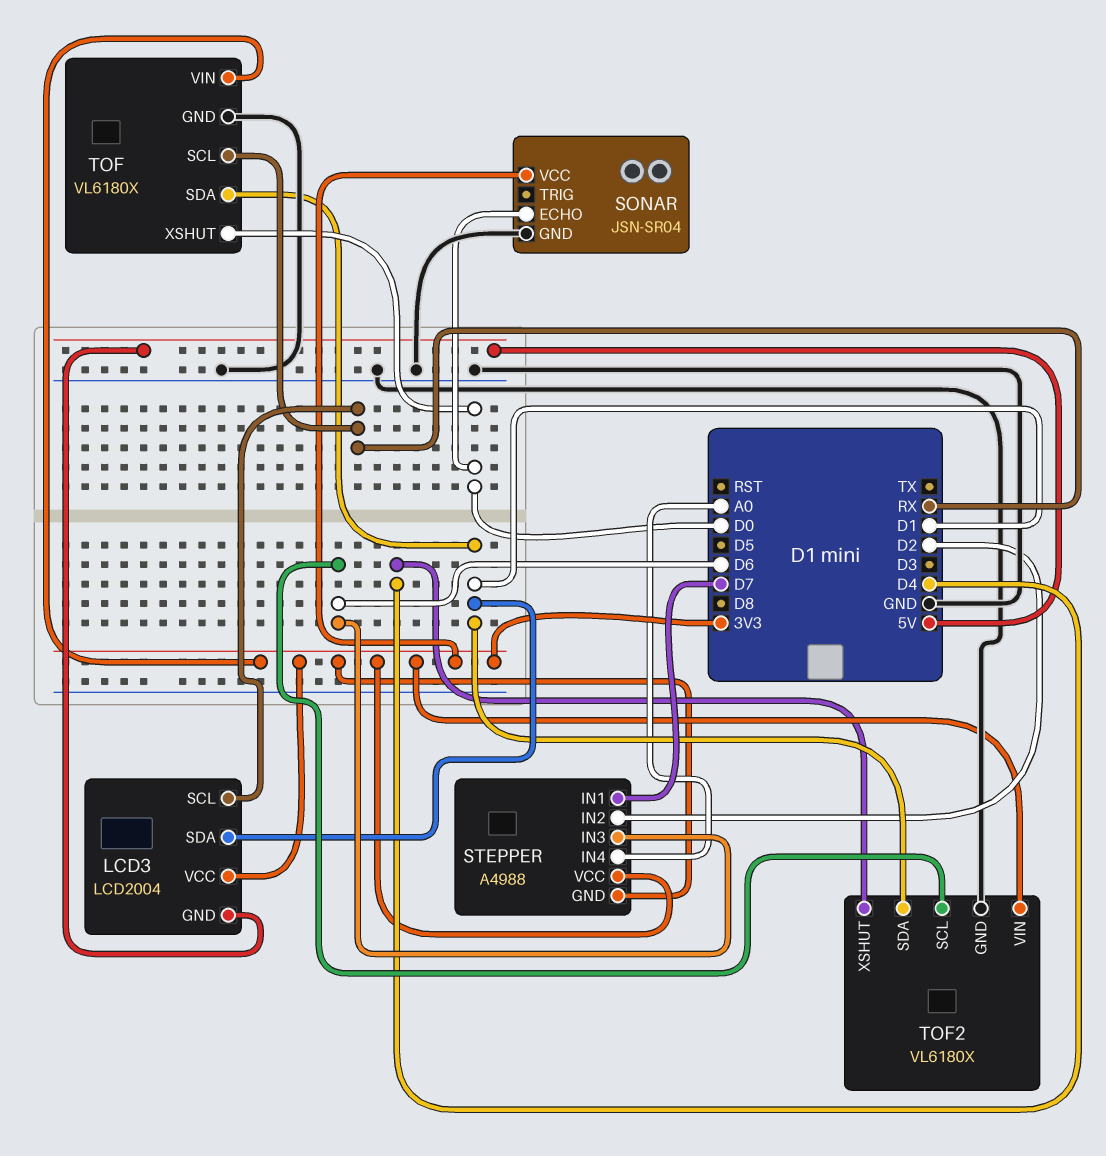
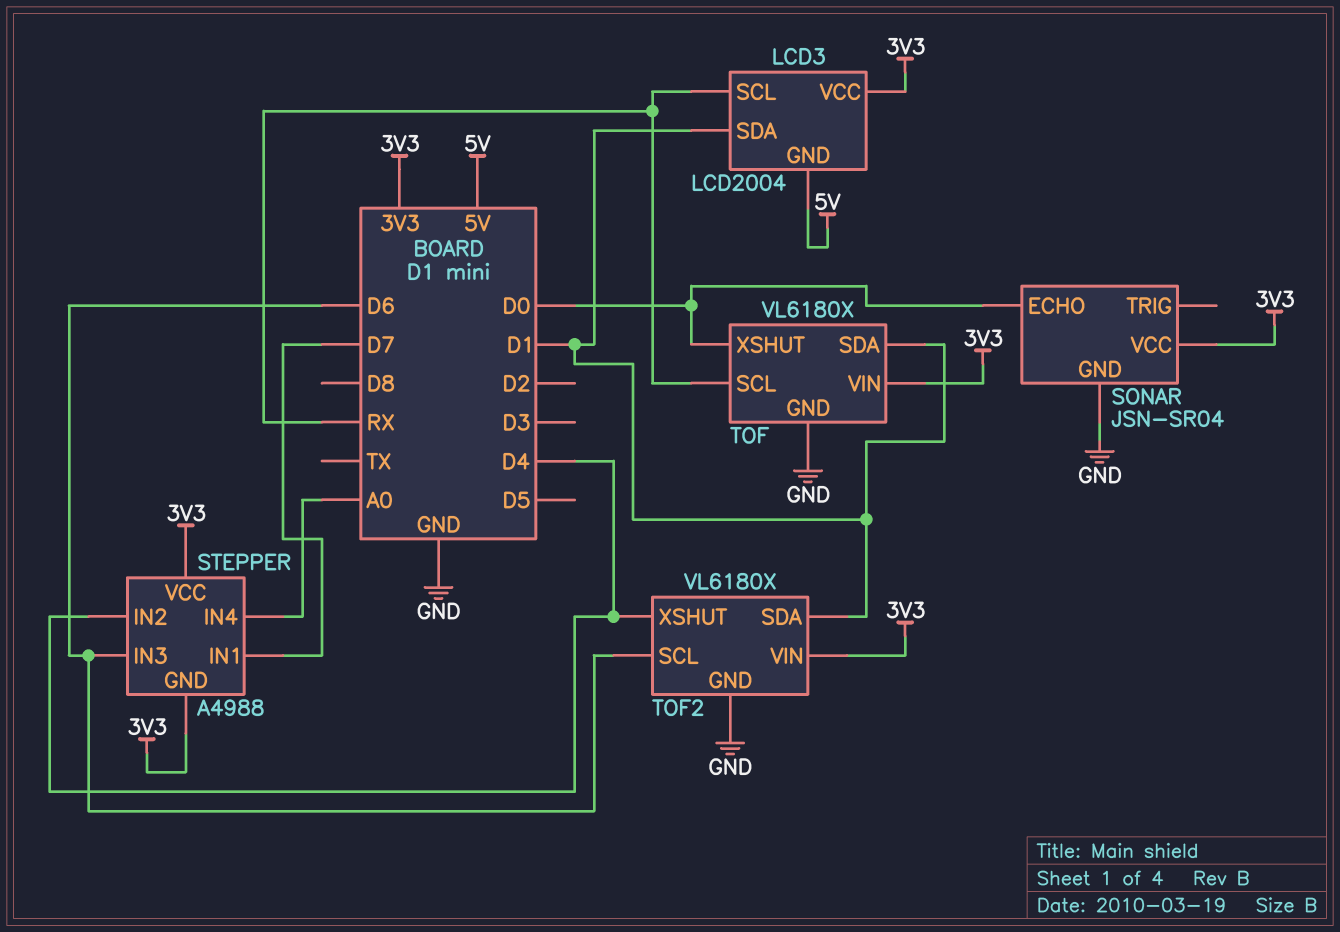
STEPPER pin IN2: D2 -> D4

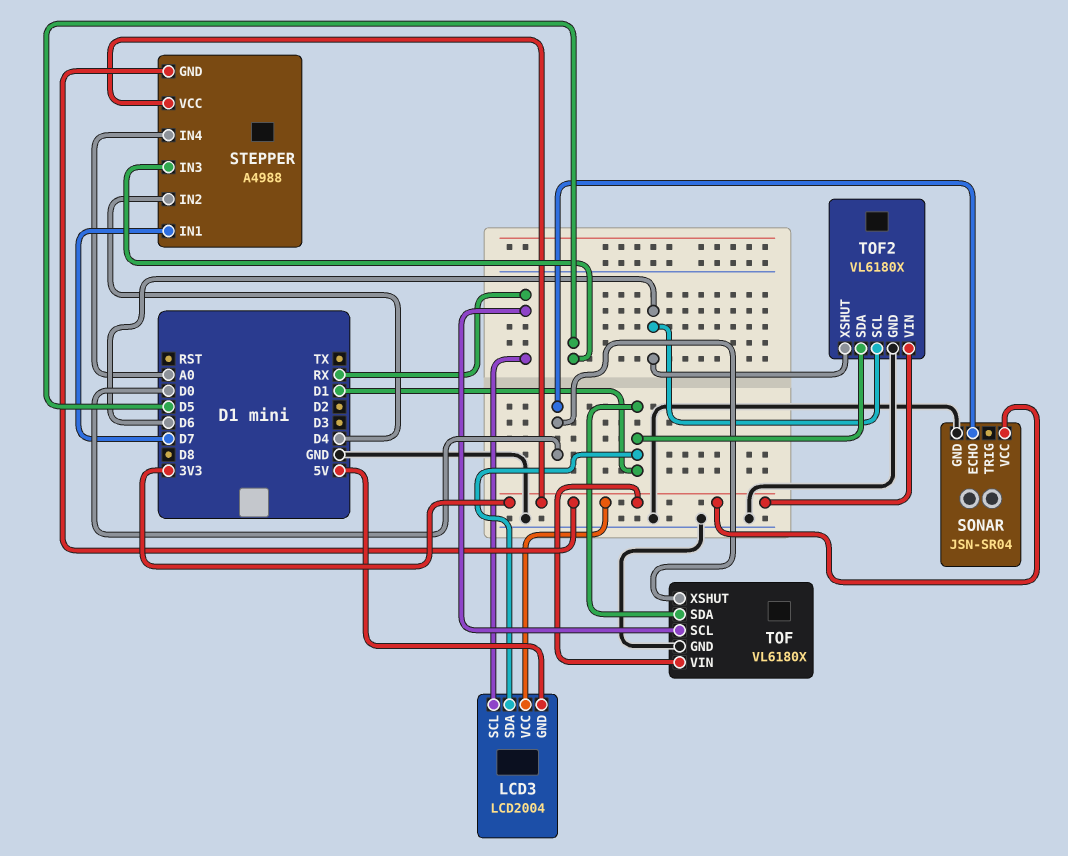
STEPPER pin IN3: D6 -> D5
TOF2 pin XSHUT: D4 -> D6

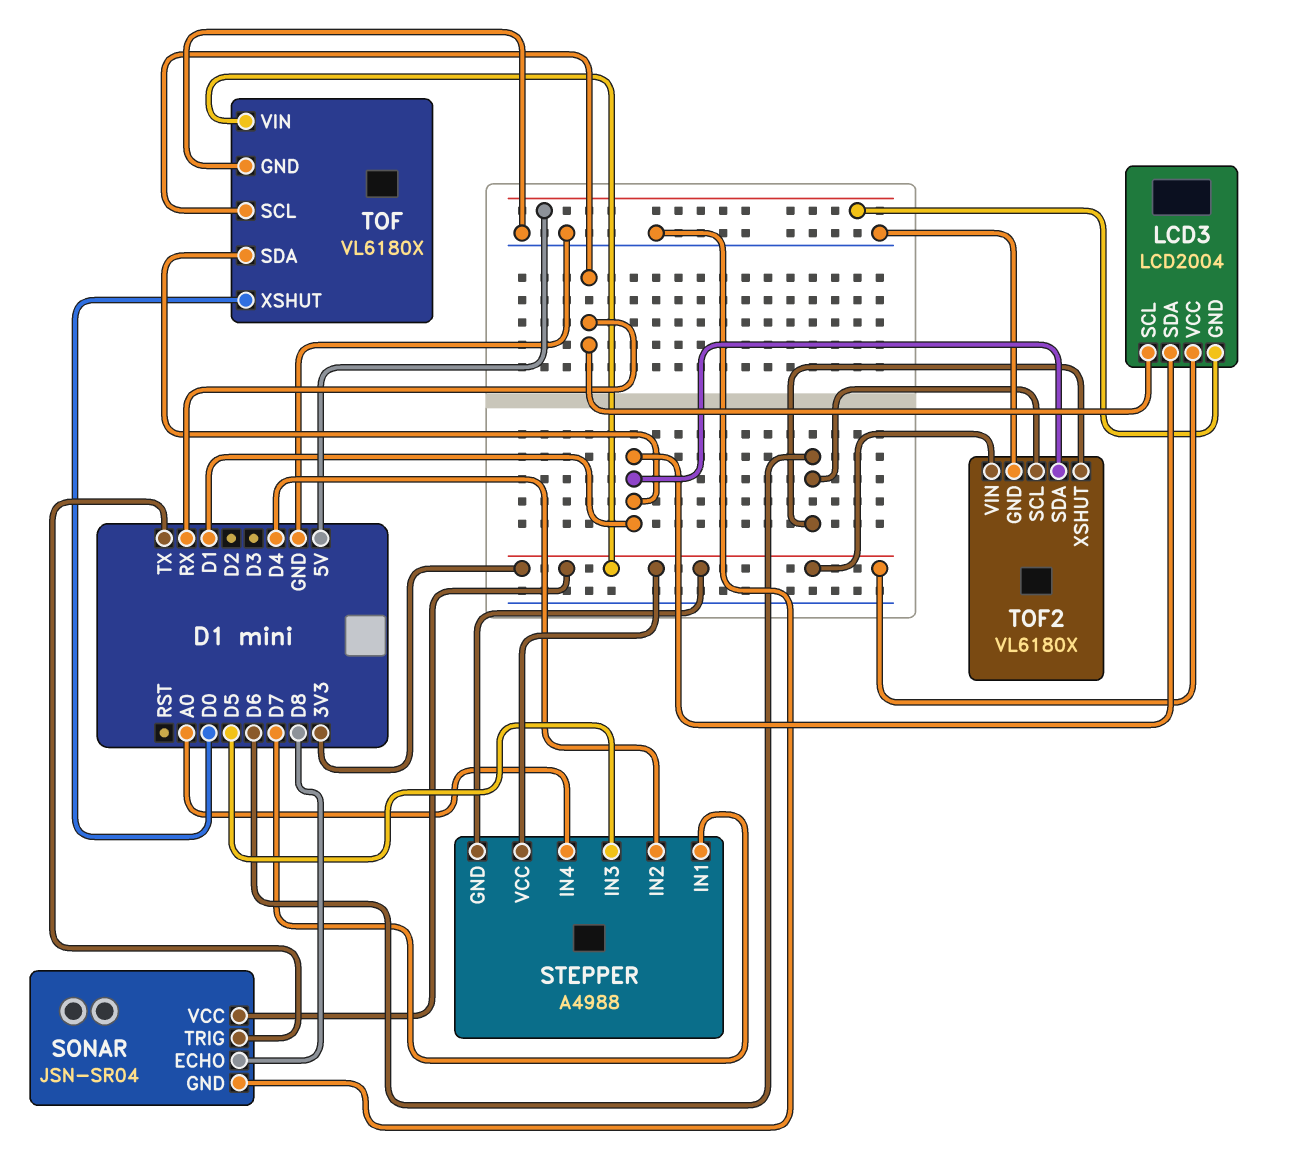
SONAR pin ECHO: D0 -> D8
SONAR pin TRIG: none -> TX

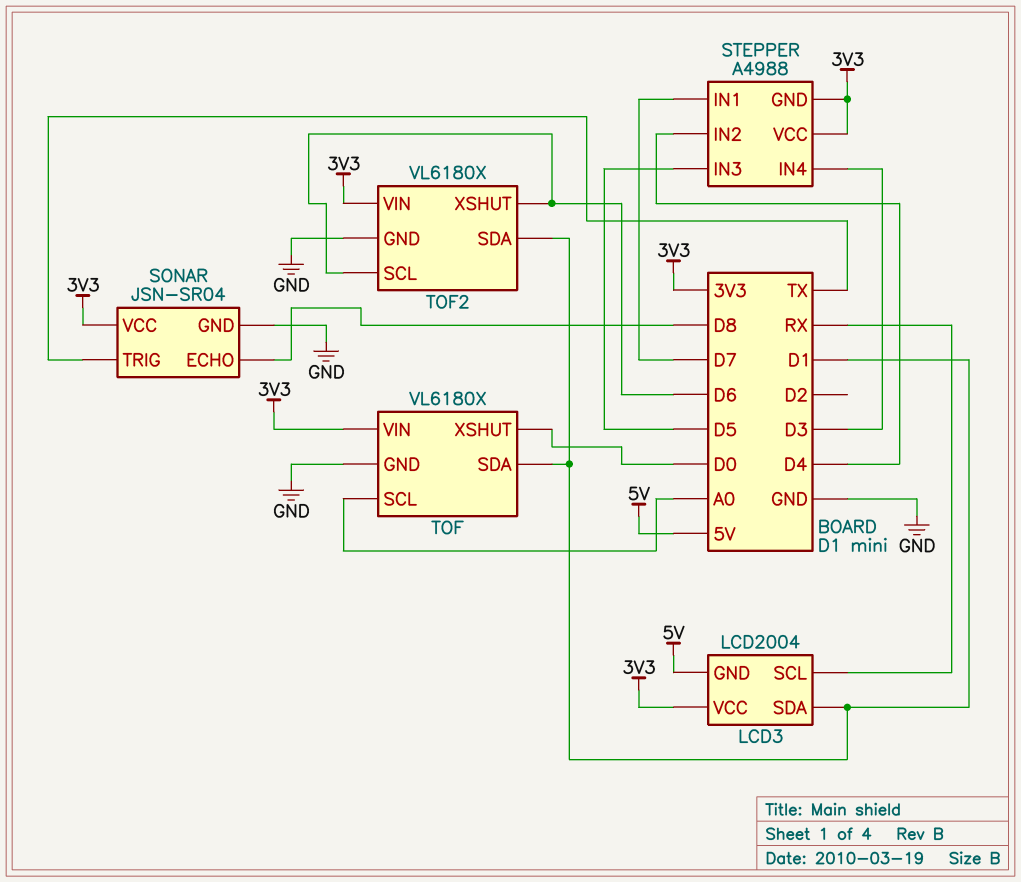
STEPPER pin IN4: A0 -> D3
TOF pin SCL: RX -> A0

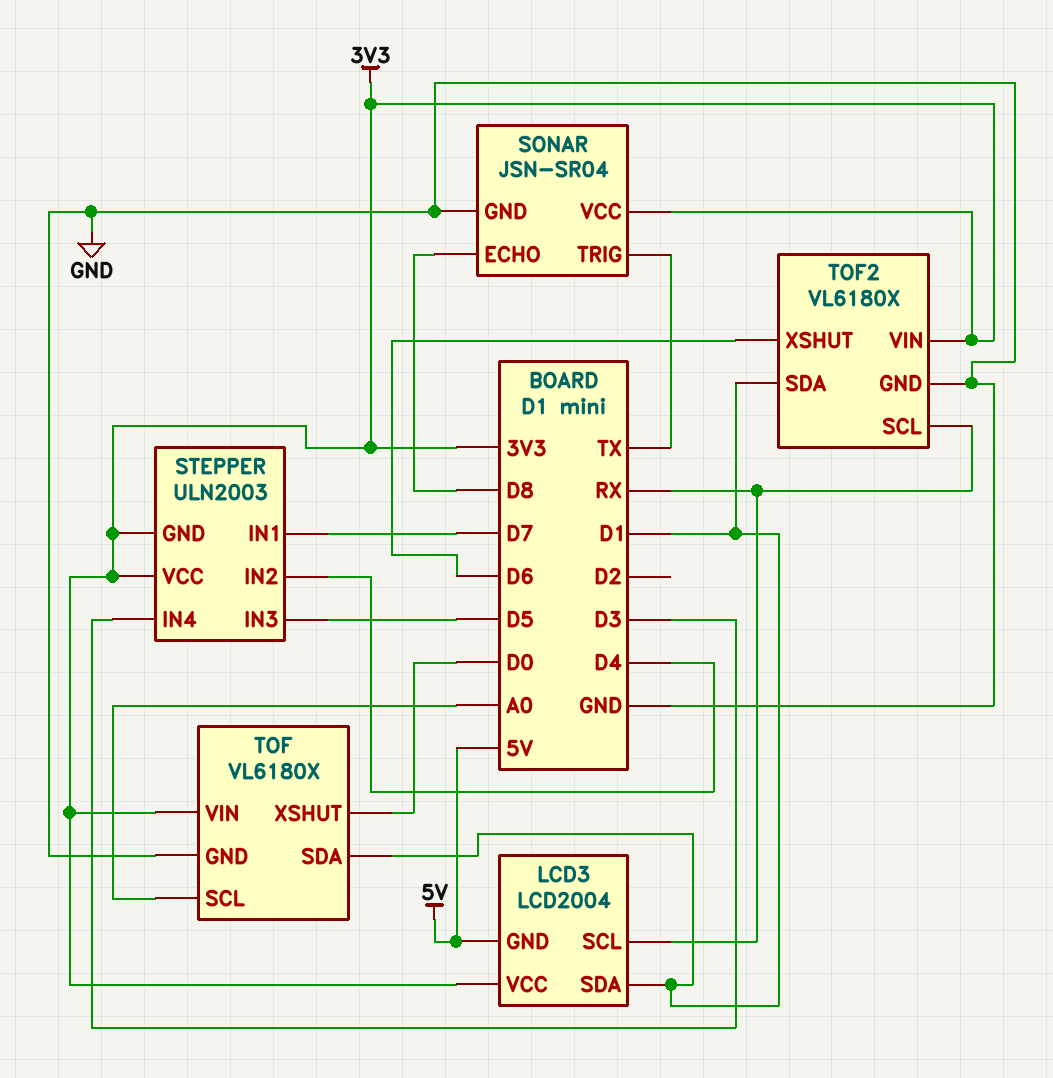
STEPPER: A4988 -> ULN2003
TOF2 pin SCL: D6 -> RX

